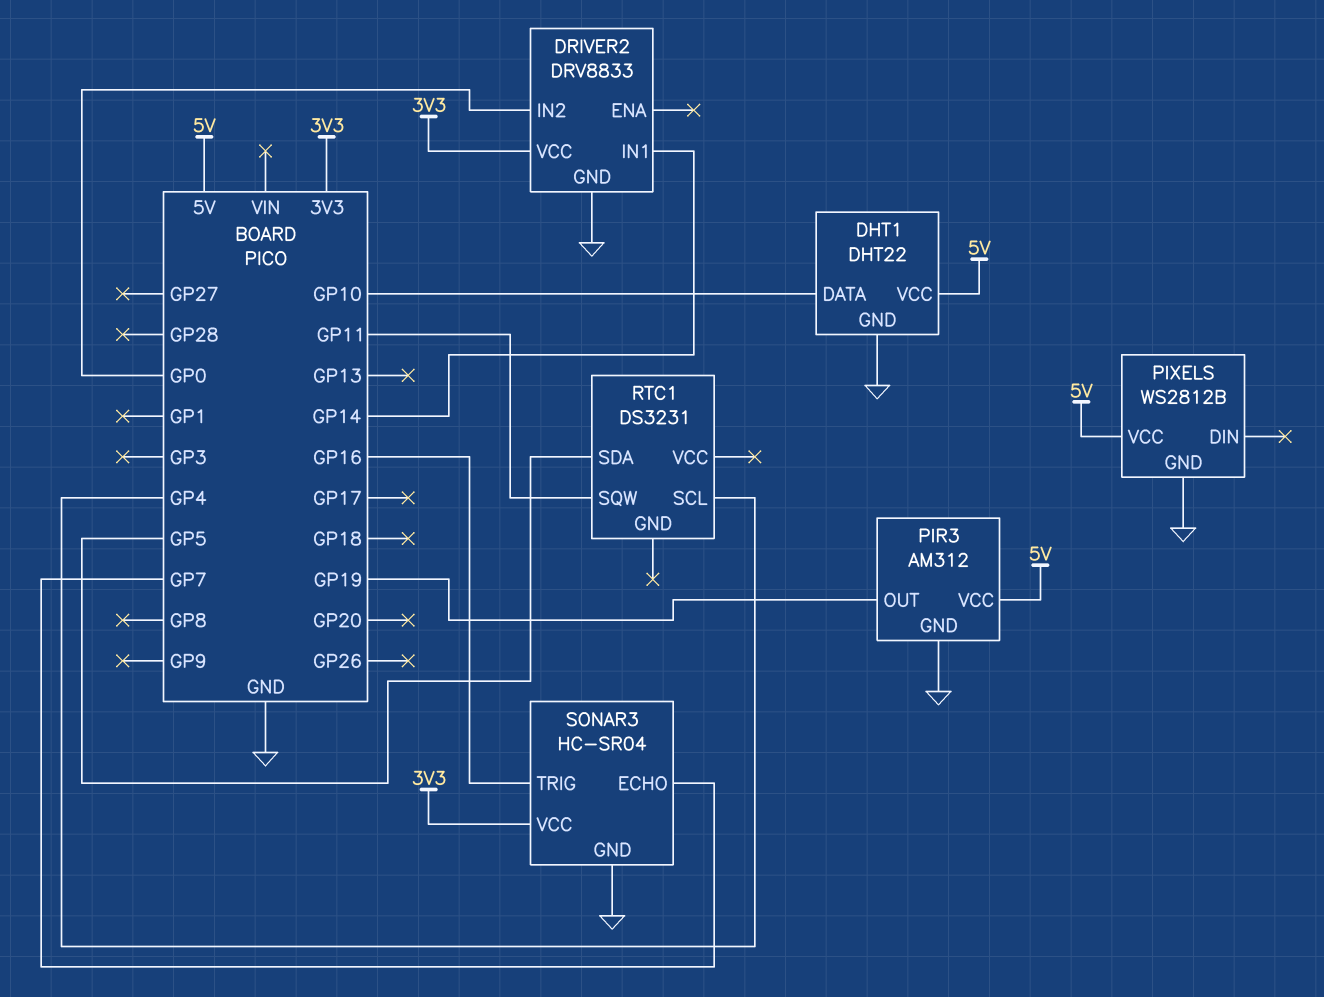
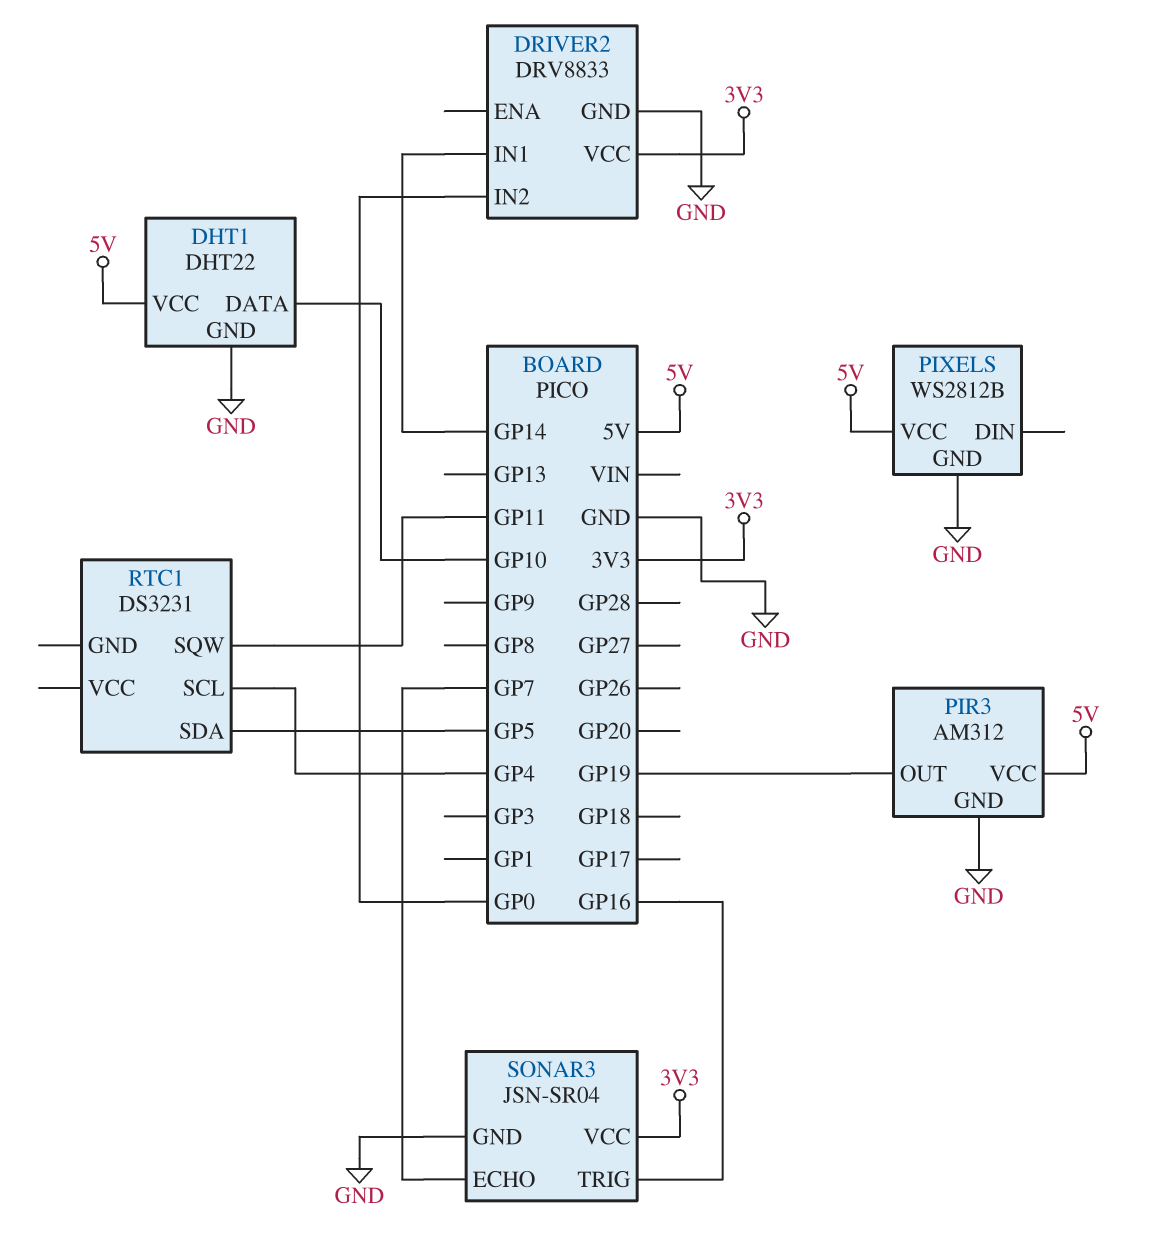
SONAR3: HC-SR04 -> JSN-SR04

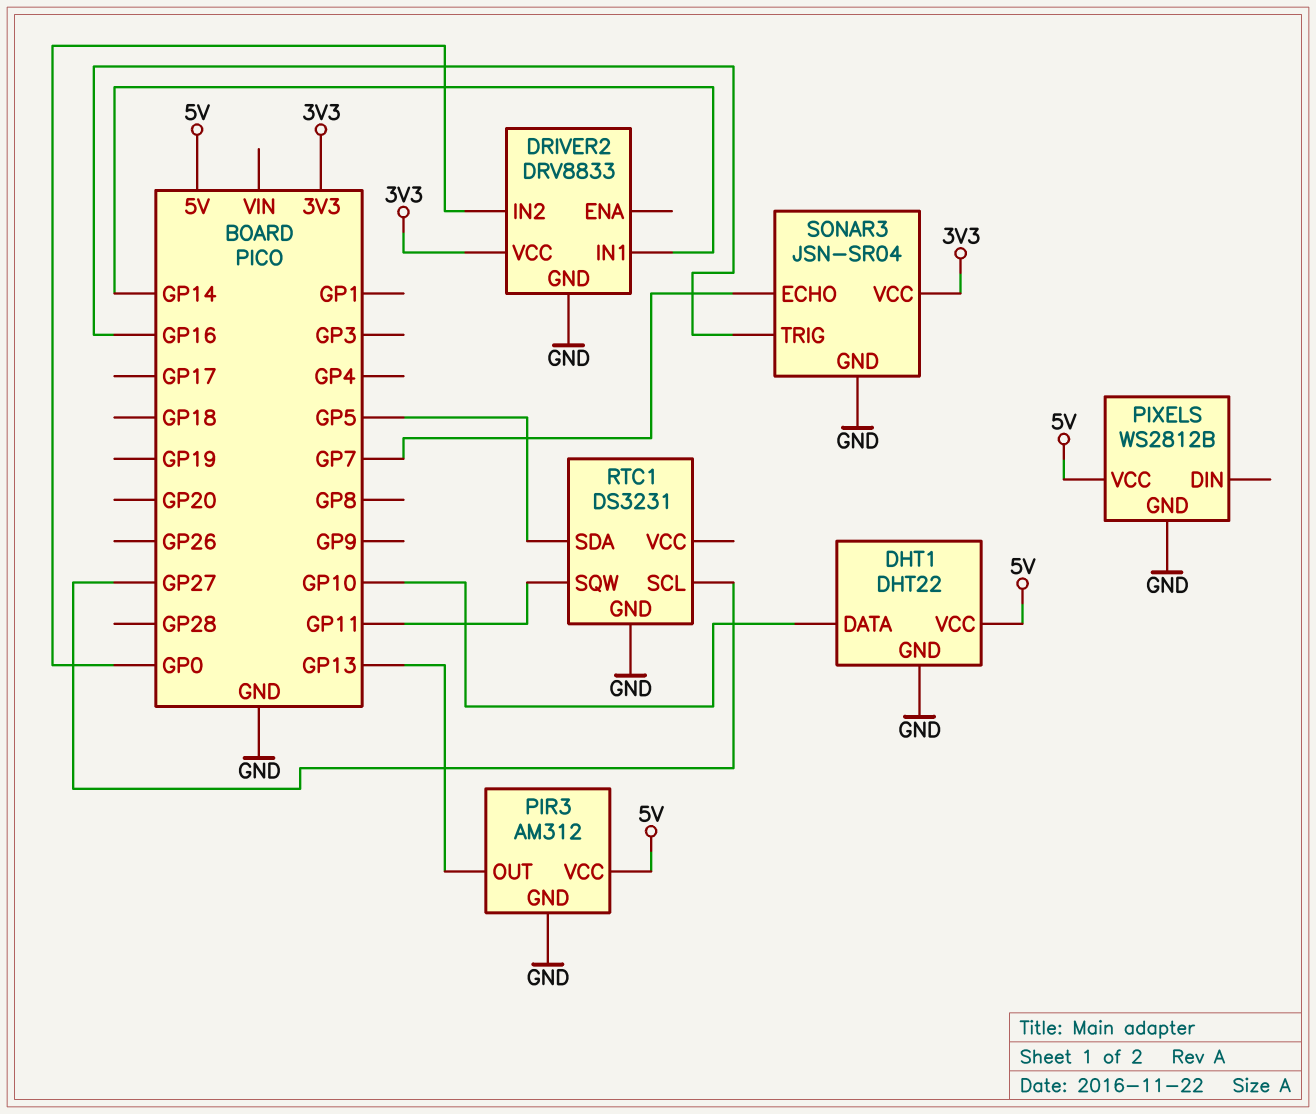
PIR3 pin OUT: GP19 -> GP13
RTC1 pin GND: none -> GND
RTC1 pin SCL: GP4 -> GP27

